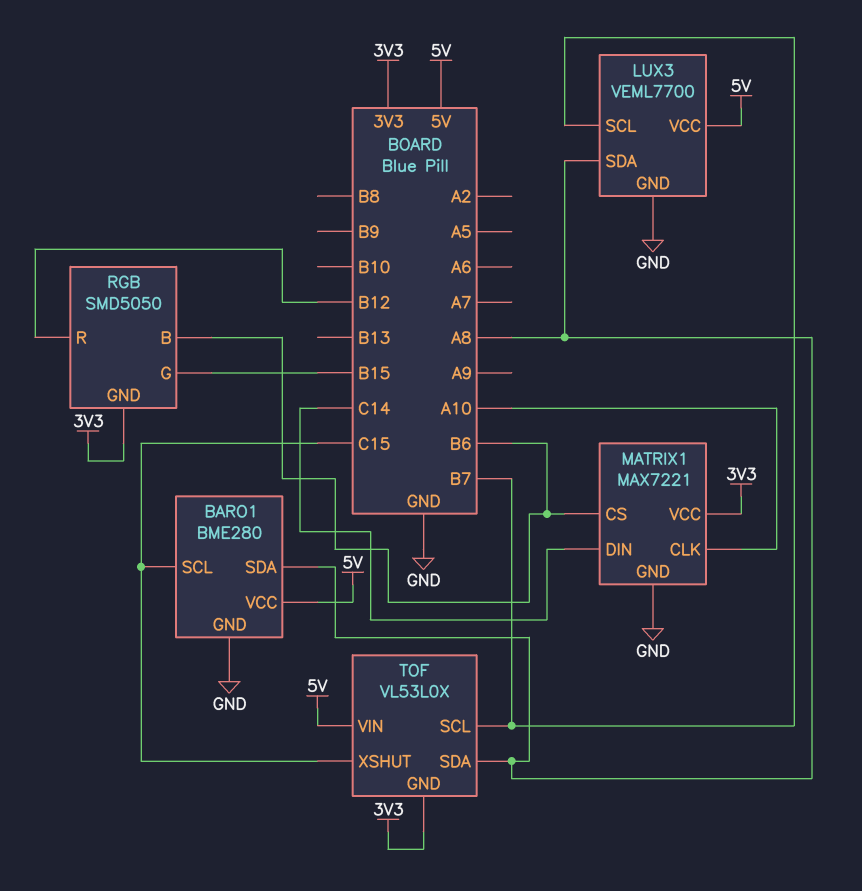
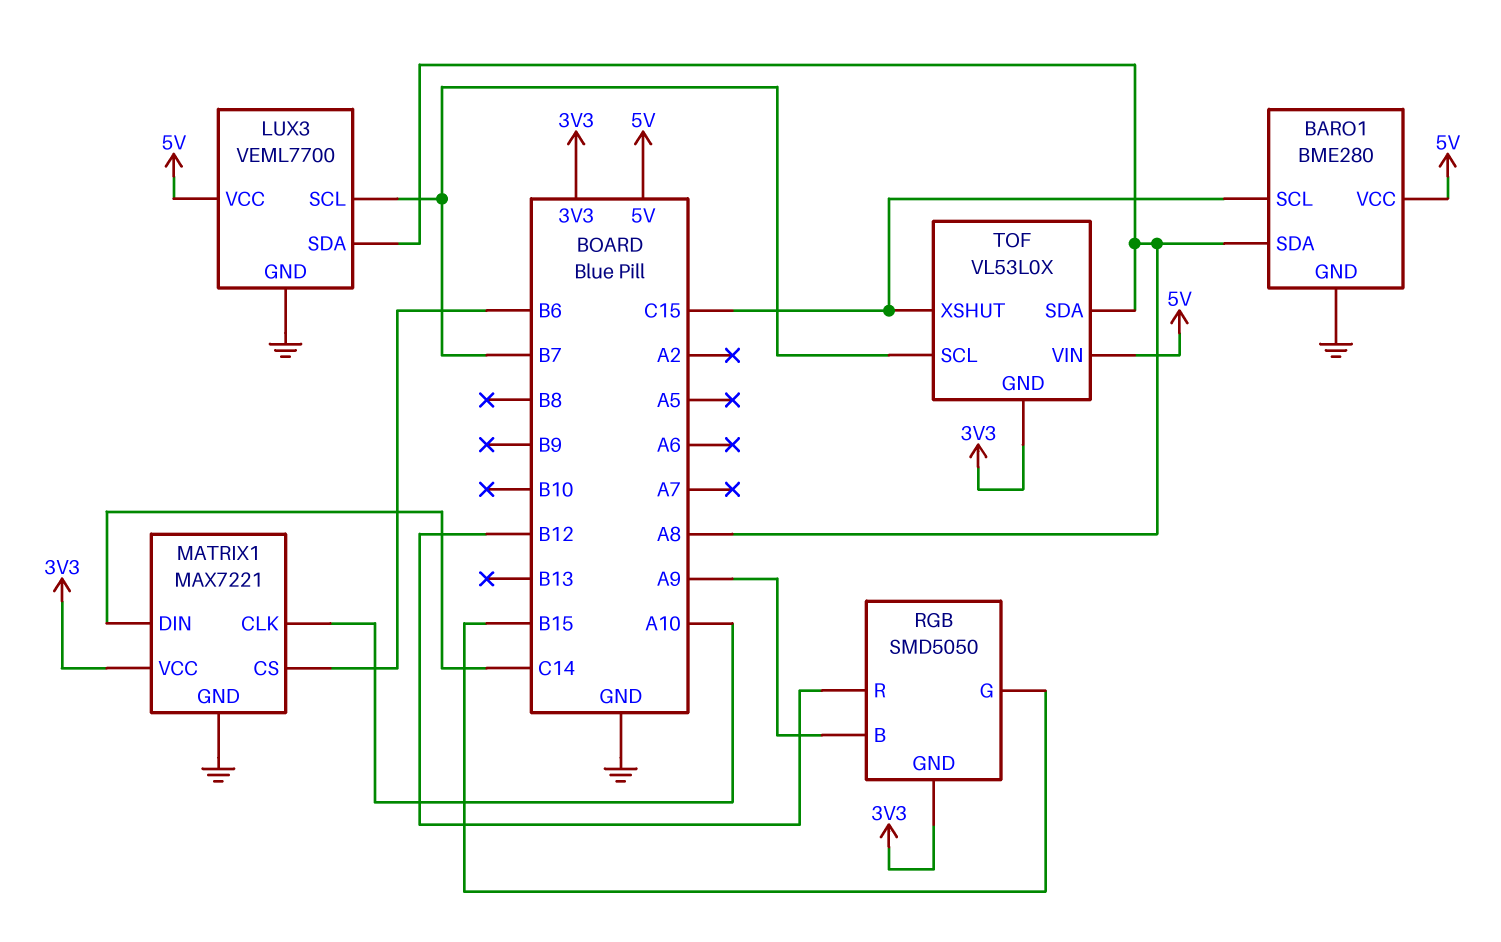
RGB pin B: B6 -> A9

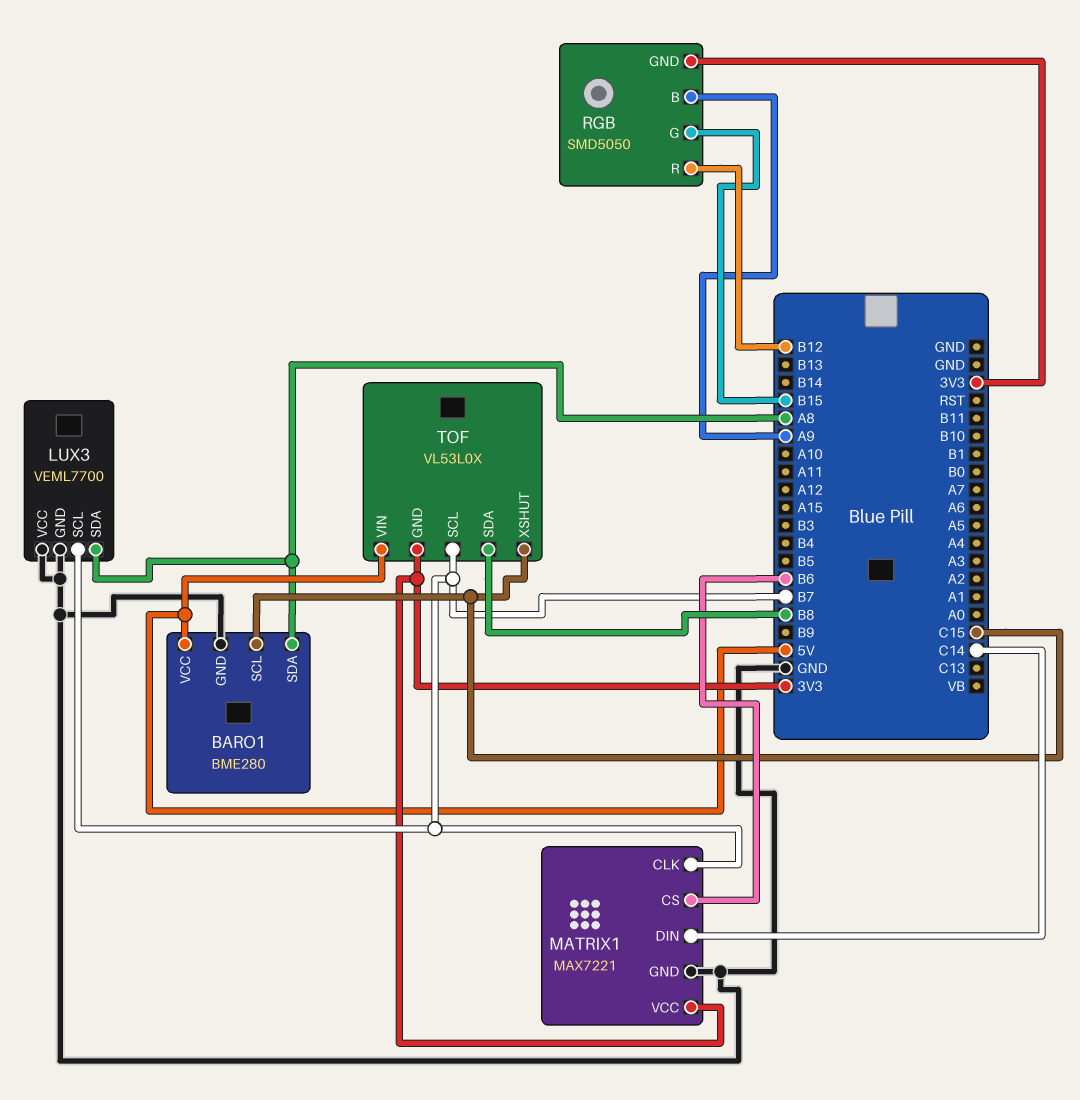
LUX3 pin VCC: 5V -> GND
MATRIX1 pin CLK: A10 -> B7
TOF pin SDA: A8 -> B8

